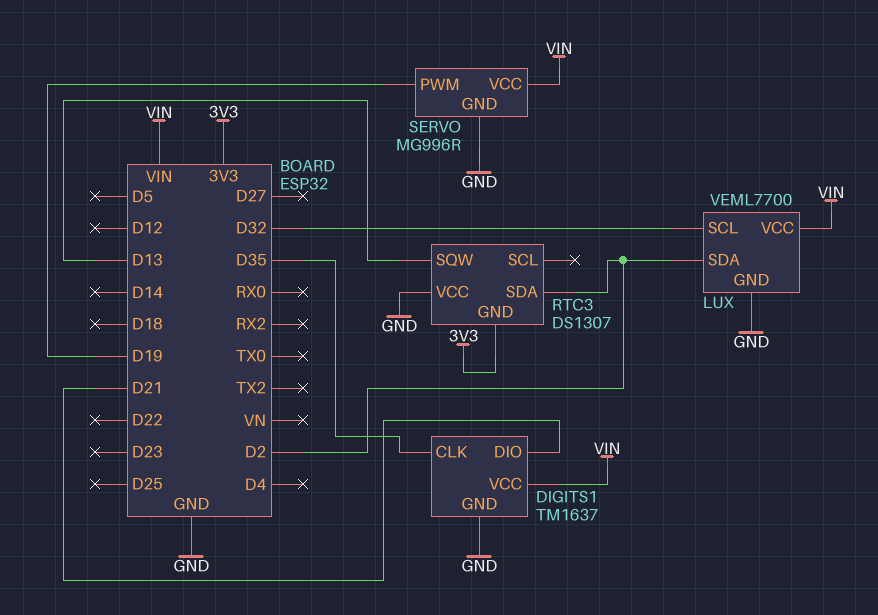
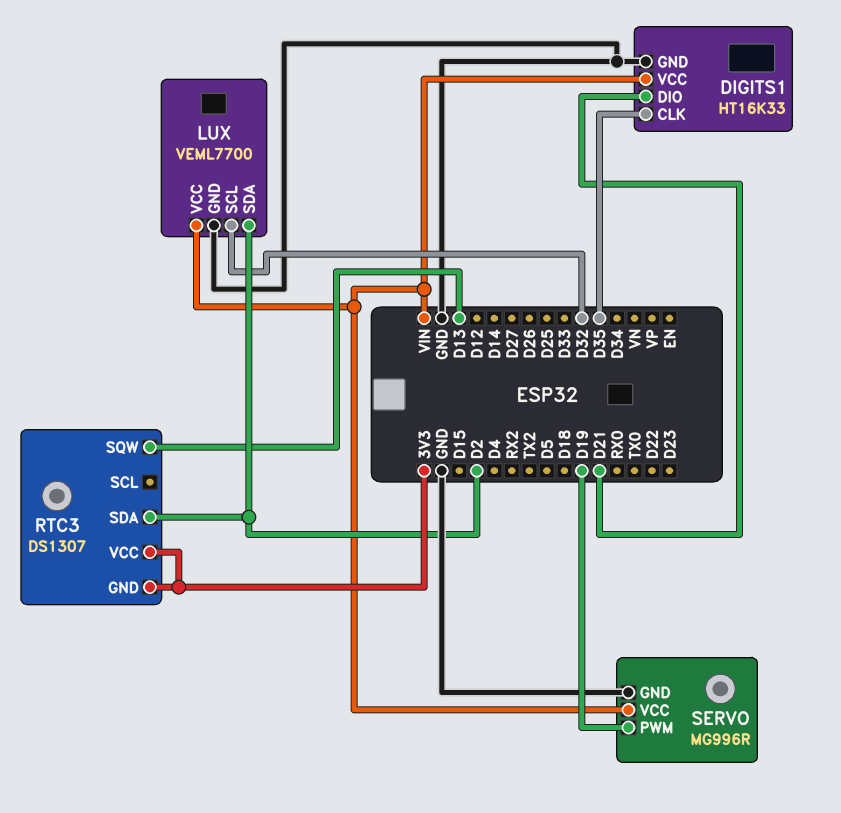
DIGITS1: TM1637 -> HT16K33
RTC3 pin VCC: GND -> 3V3

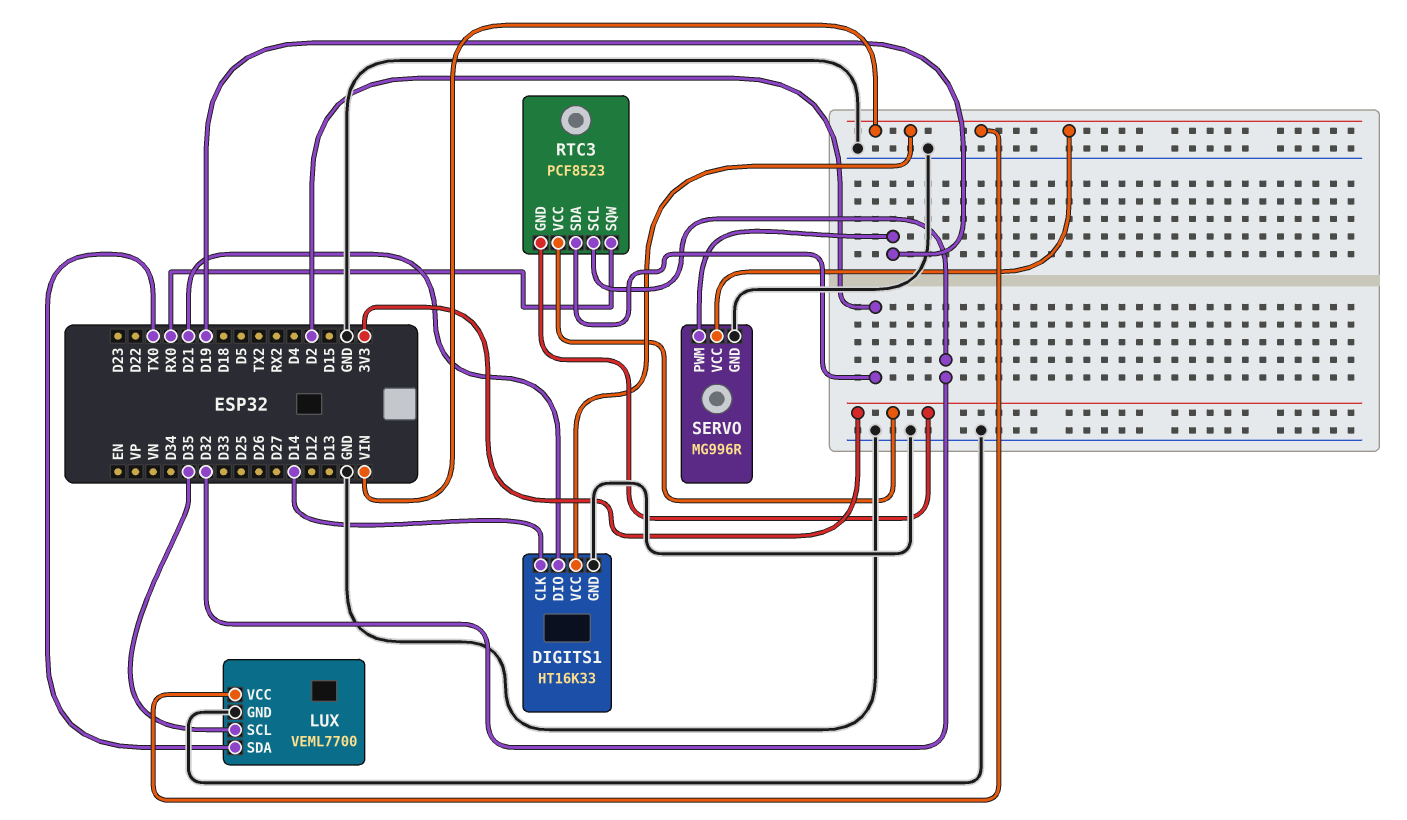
DIGITS1 pin CLK: D35 -> D14
LUX pin SCL: D32 -> D35
LUX pin SDA: D2 -> TX0
RTC3: DS1307 -> PCF8523
RTC3 pin SCL: none -> D32
RTC3 pin SQW: D13 -> RX0

